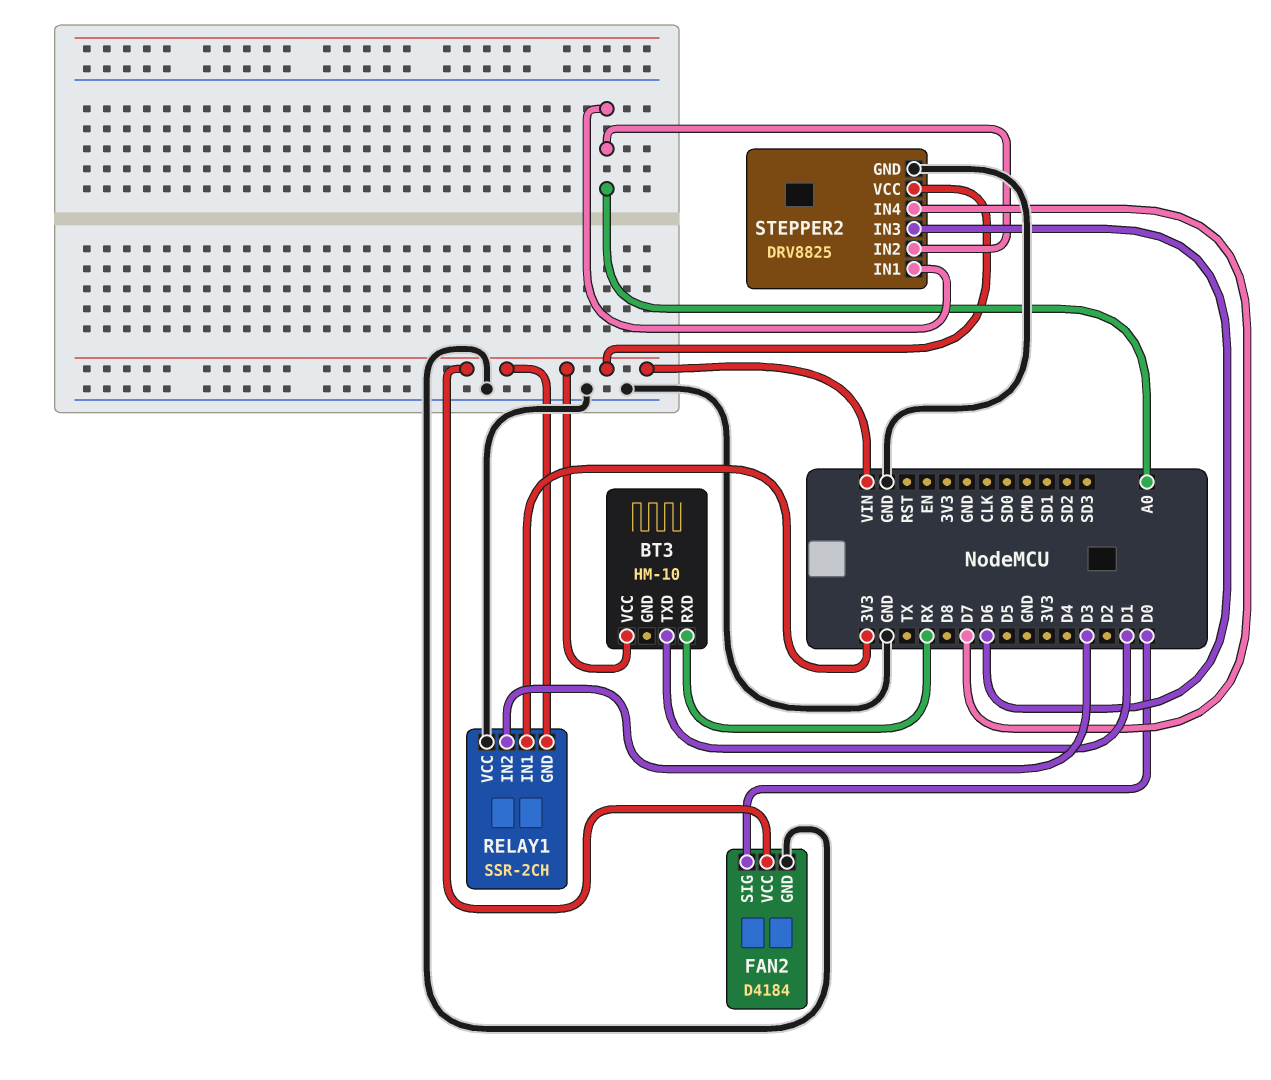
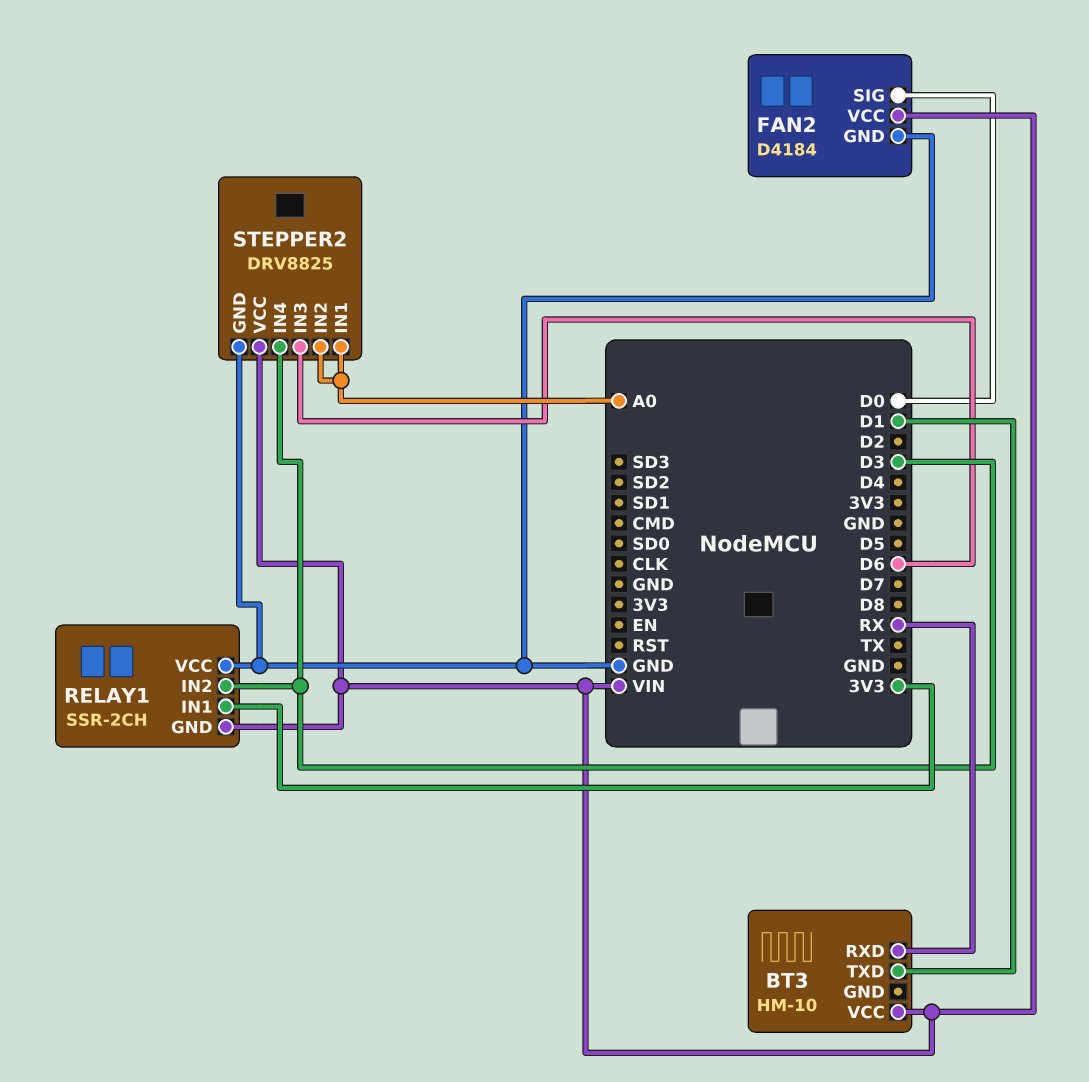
STEPPER2 pin IN4: D7 -> D3

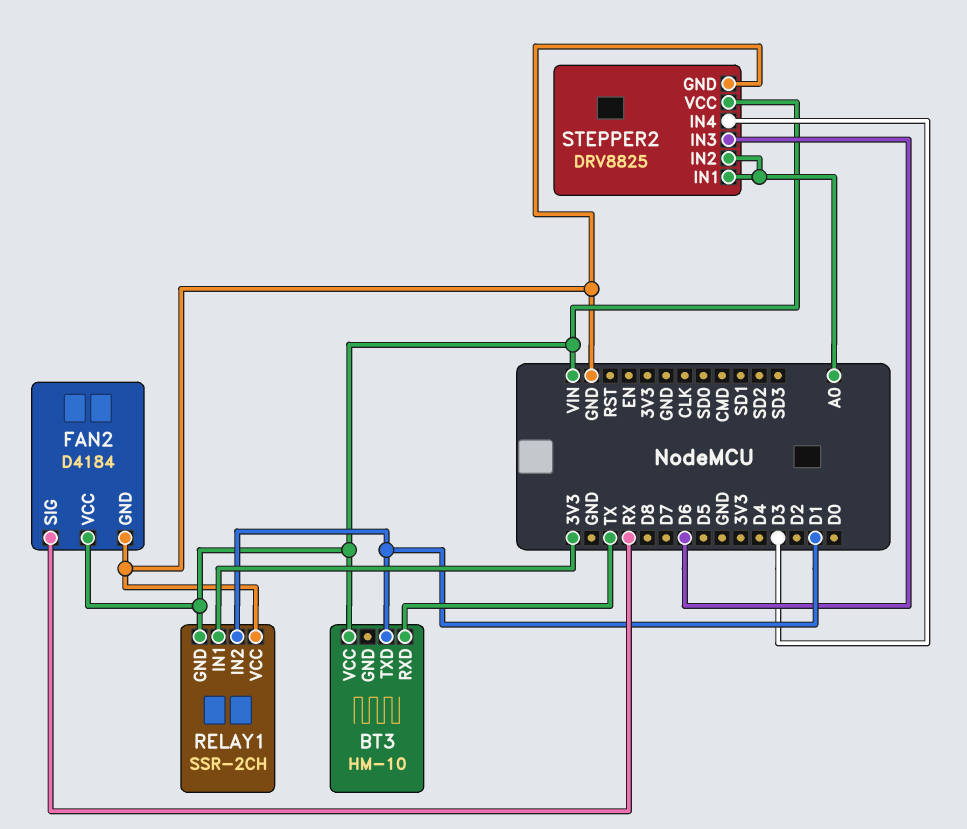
BT3 pin RXD: RX -> TX
FAN2 pin SIG: D0 -> RX
RELAY1 pin IN2: D3 -> D1

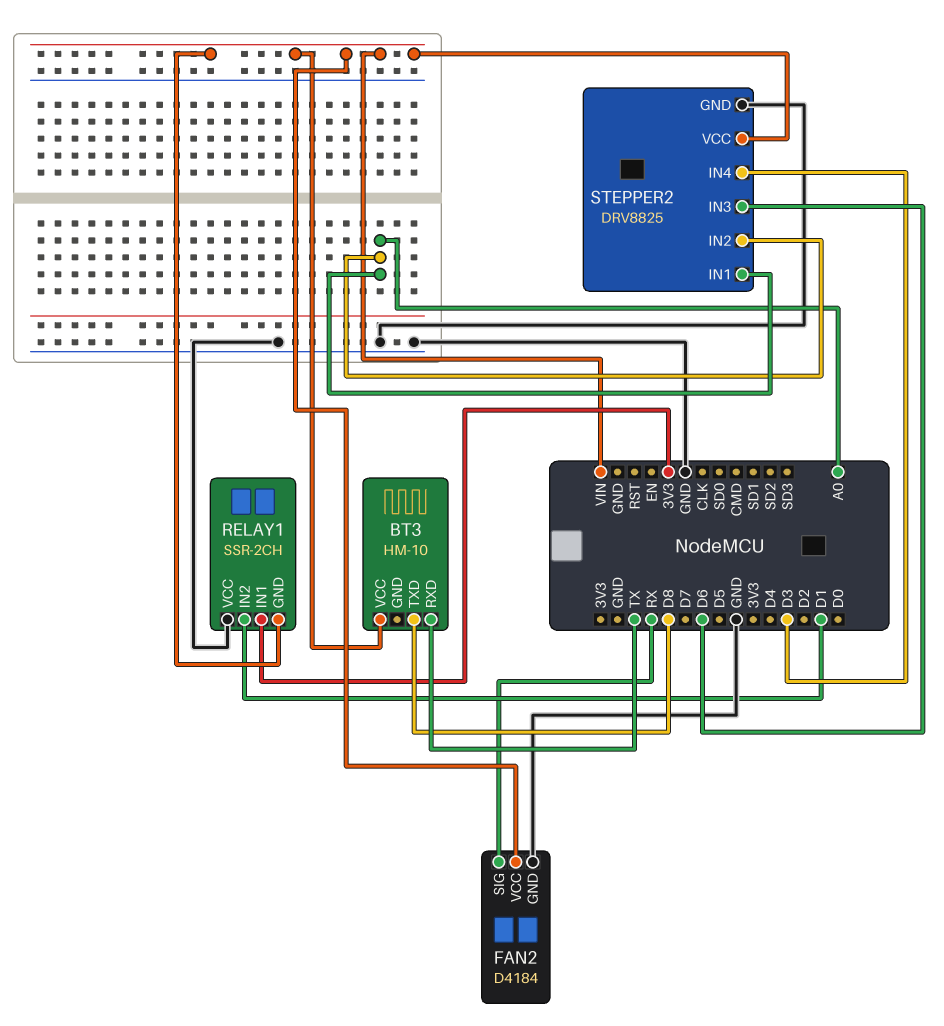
BT3 pin TXD: D1 -> D8

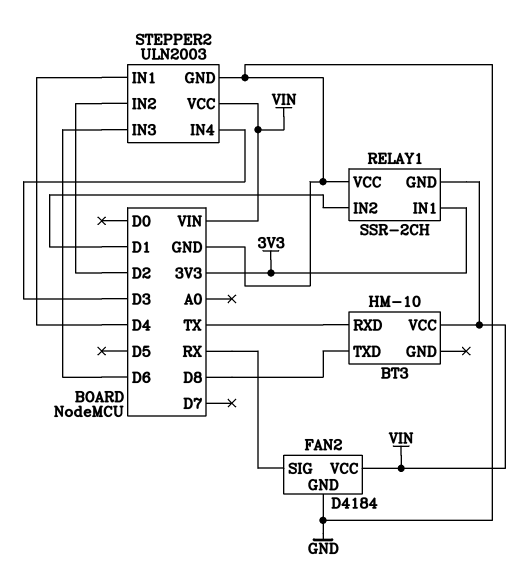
STEPPER2: DRV8825 -> ULN2003
STEPPER2 pin IN1: A0 -> D4
STEPPER2 pin IN2: A0 -> D2

